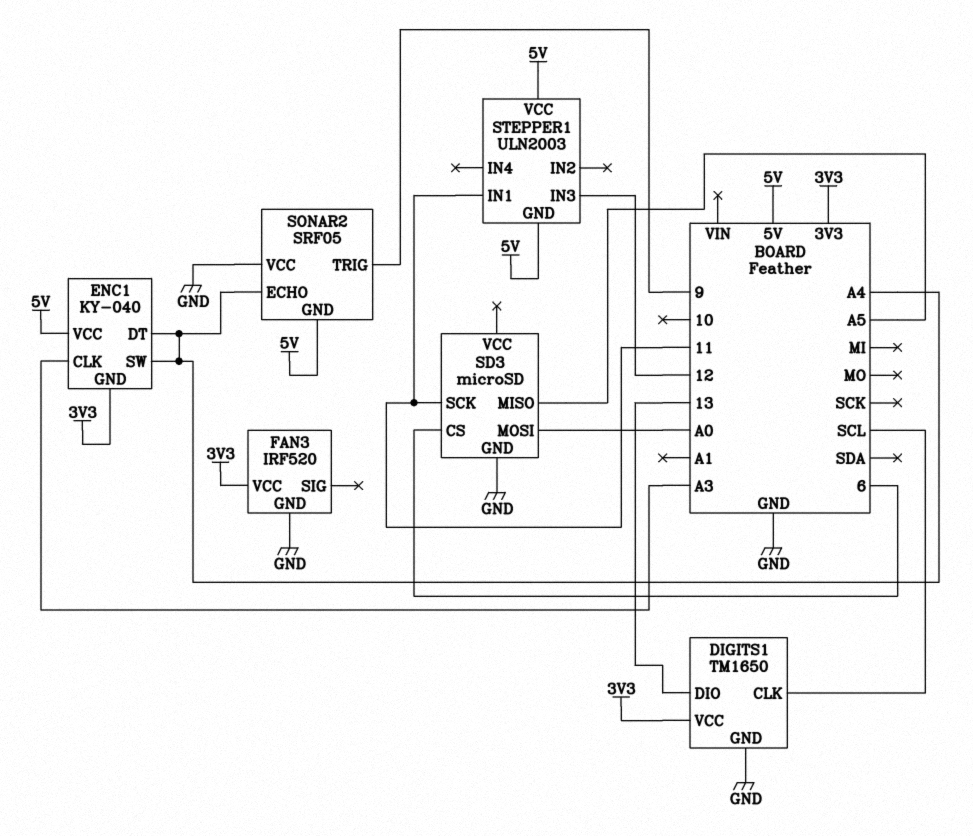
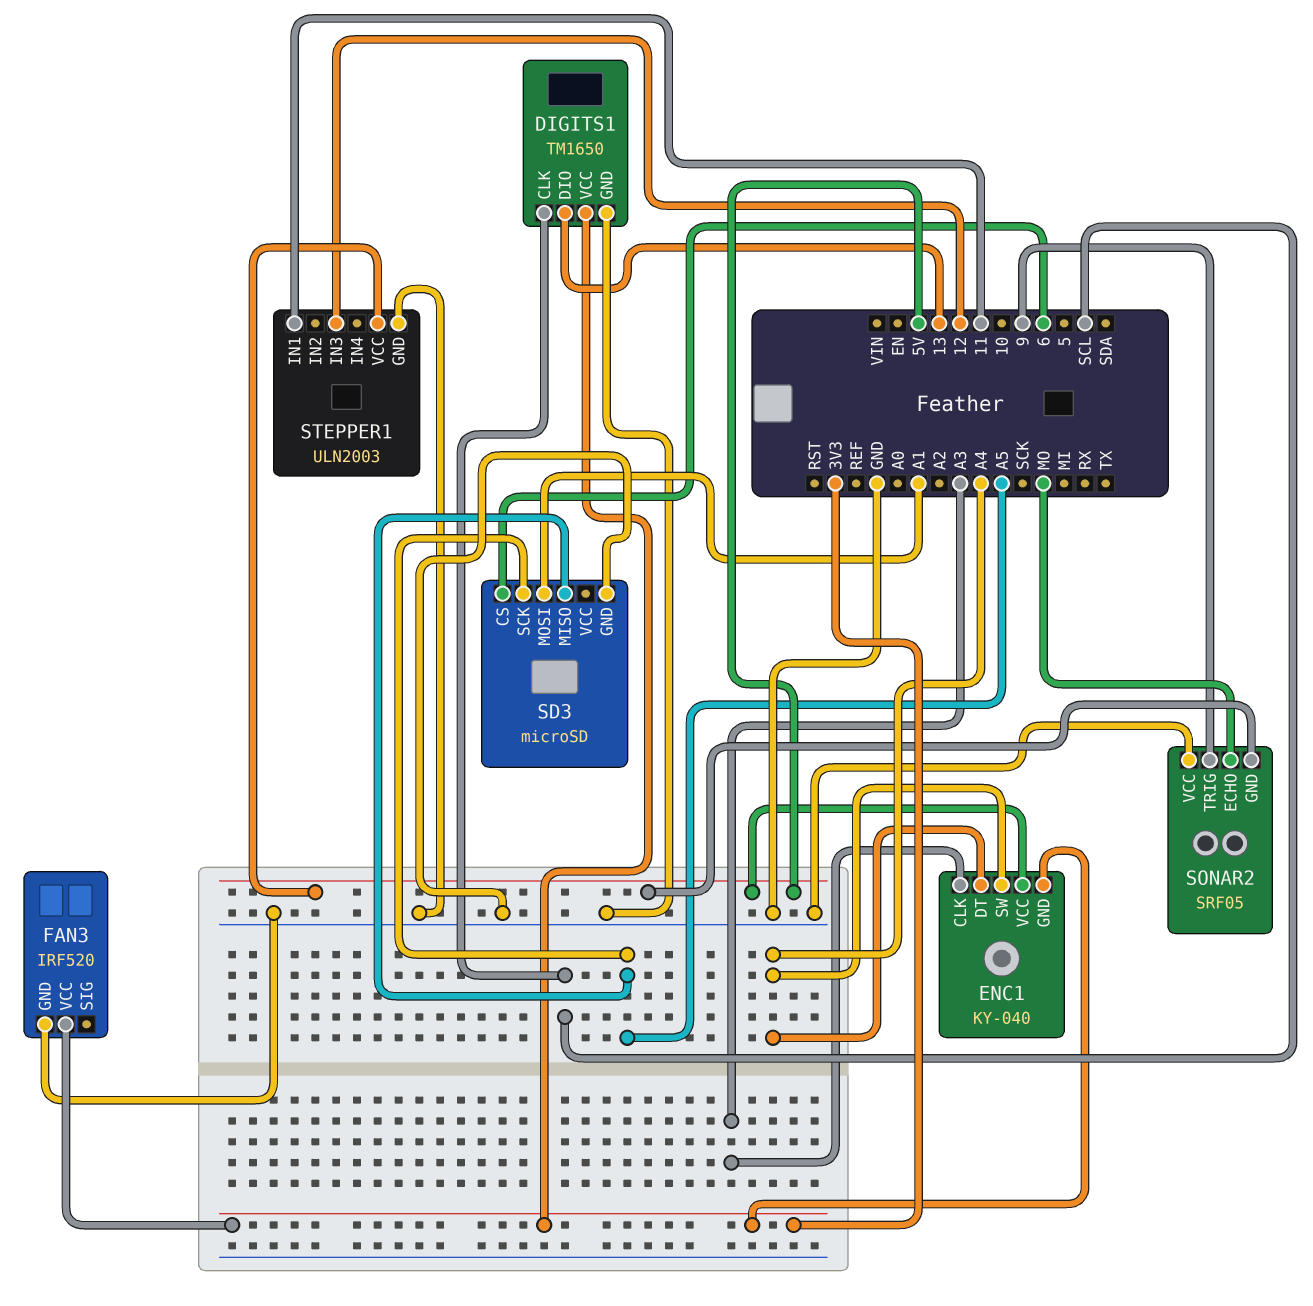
SD3 pin MOSI: A0 -> A1
SD3 pin SCK: 11 -> A5
SONAR2 pin ECHO: A4 -> MO
STEPPER1 pin GND: 5V -> GND

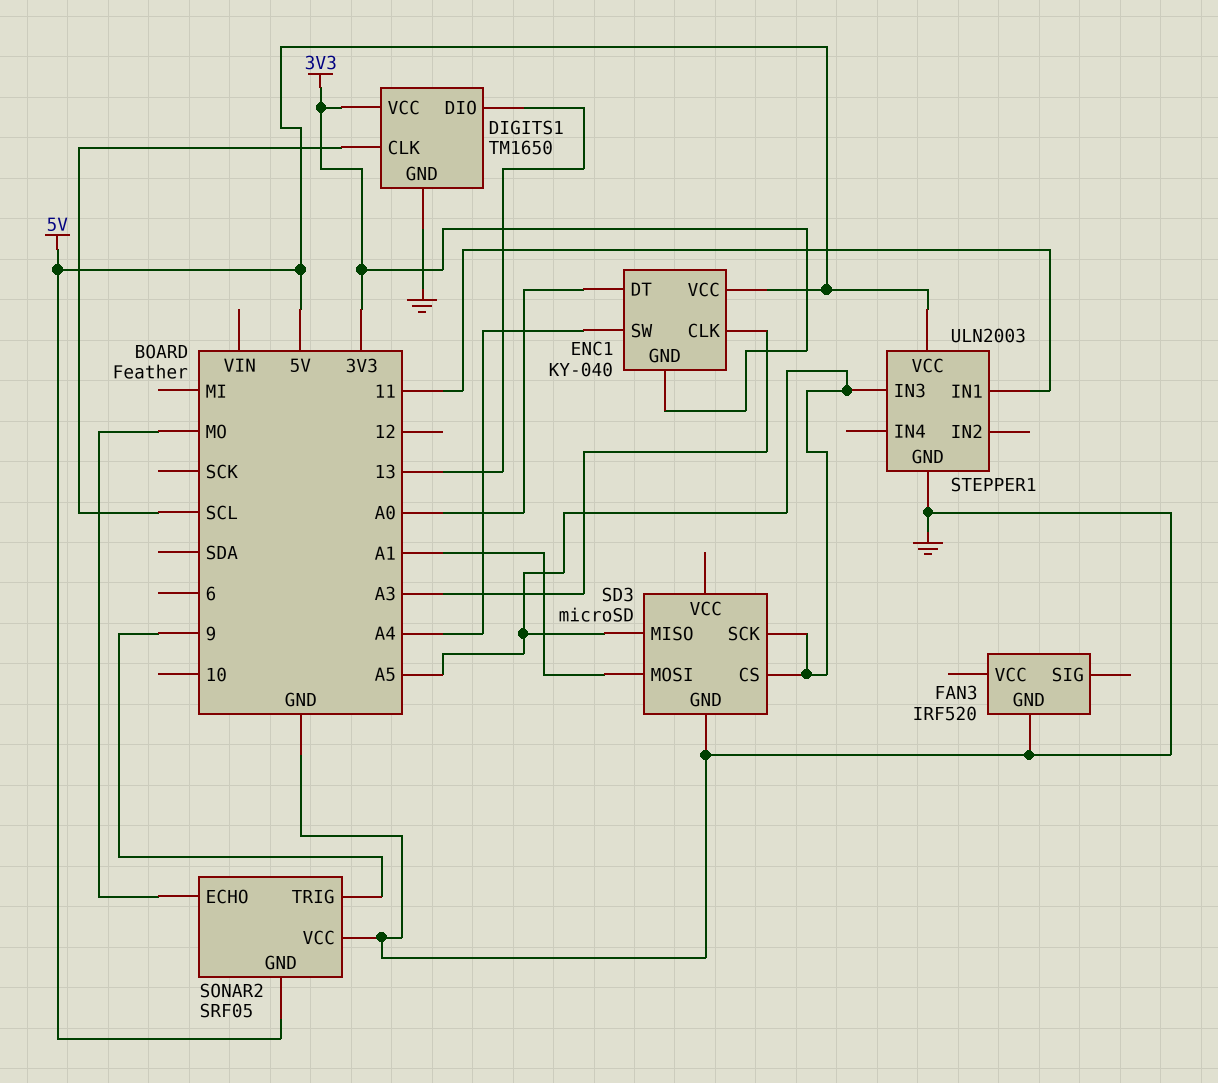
ENC1 pin DT: A4 -> A0
FAN3 pin VCC: 3V3 -> none
SD3 pin CS: 6 -> A5
STEPPER1 pin IN3: 12 -> A5

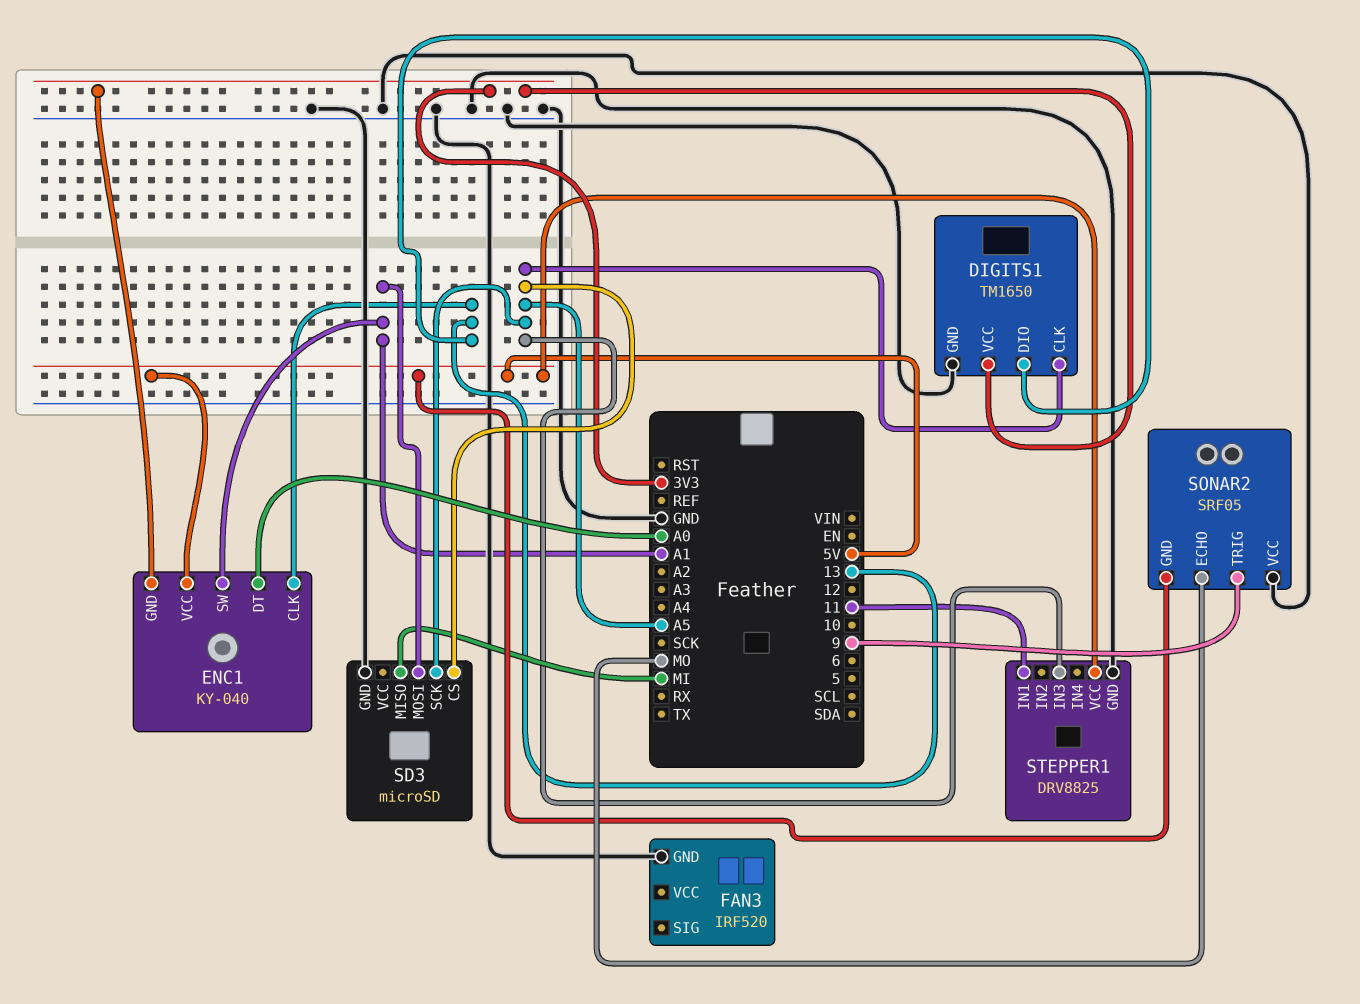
DIGITS1 pin CLK: SCL -> A5
ENC1 pin CLK: A3 -> 13
ENC1 pin SW: A4 -> A1
SD3 pin MISO: A5 -> MI
STEPPER1: ULN2003 -> DRV8825

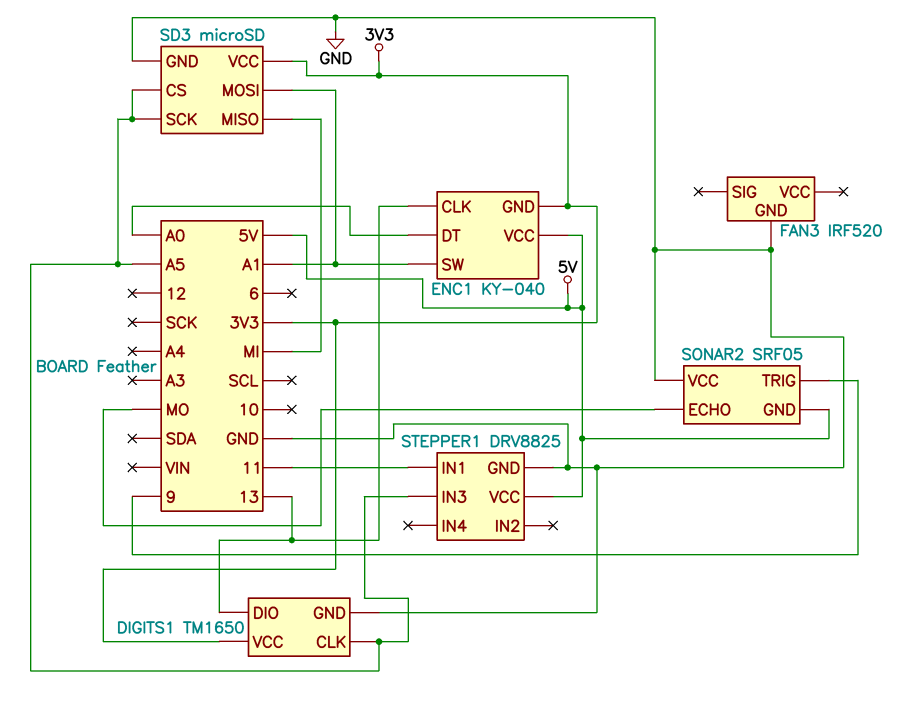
SD3 pin VCC: none -> 3V3

